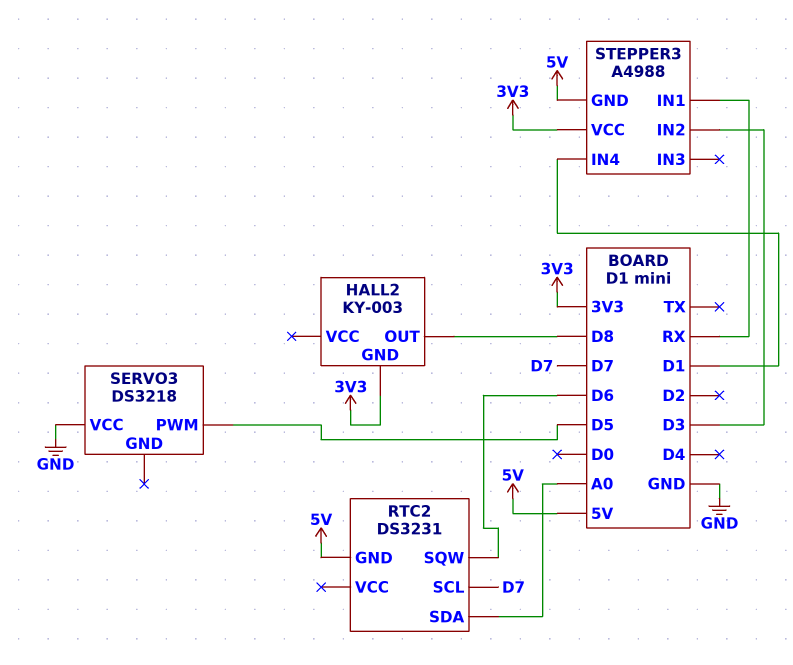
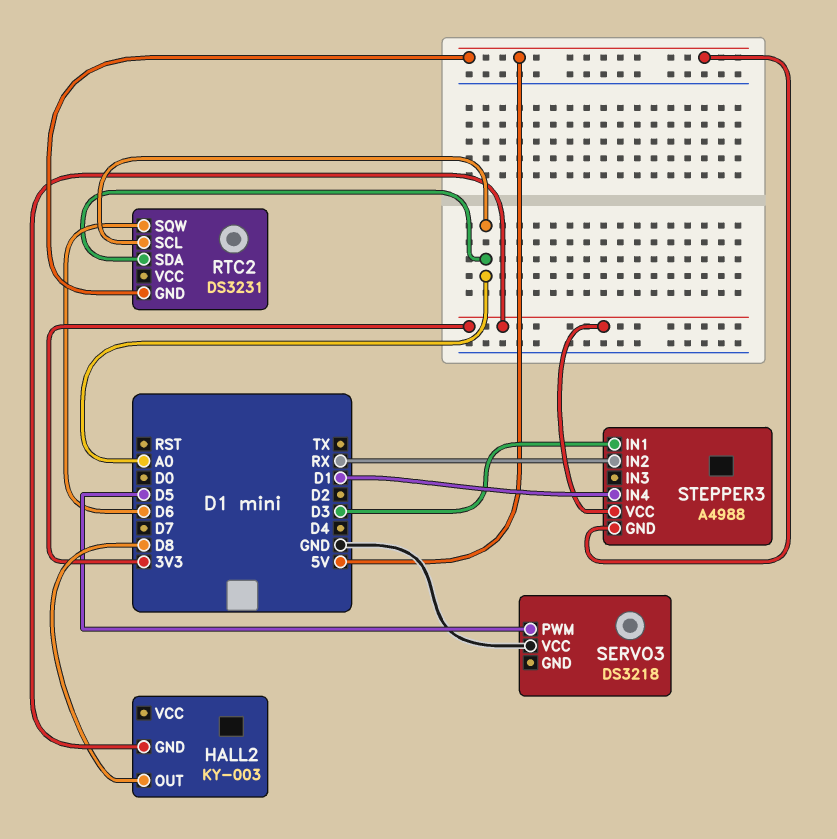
RTC2 pin SCL: D7 -> A0
STEPPER3 pin IN1: RX -> D3
STEPPER3 pin IN2: D3 -> RX

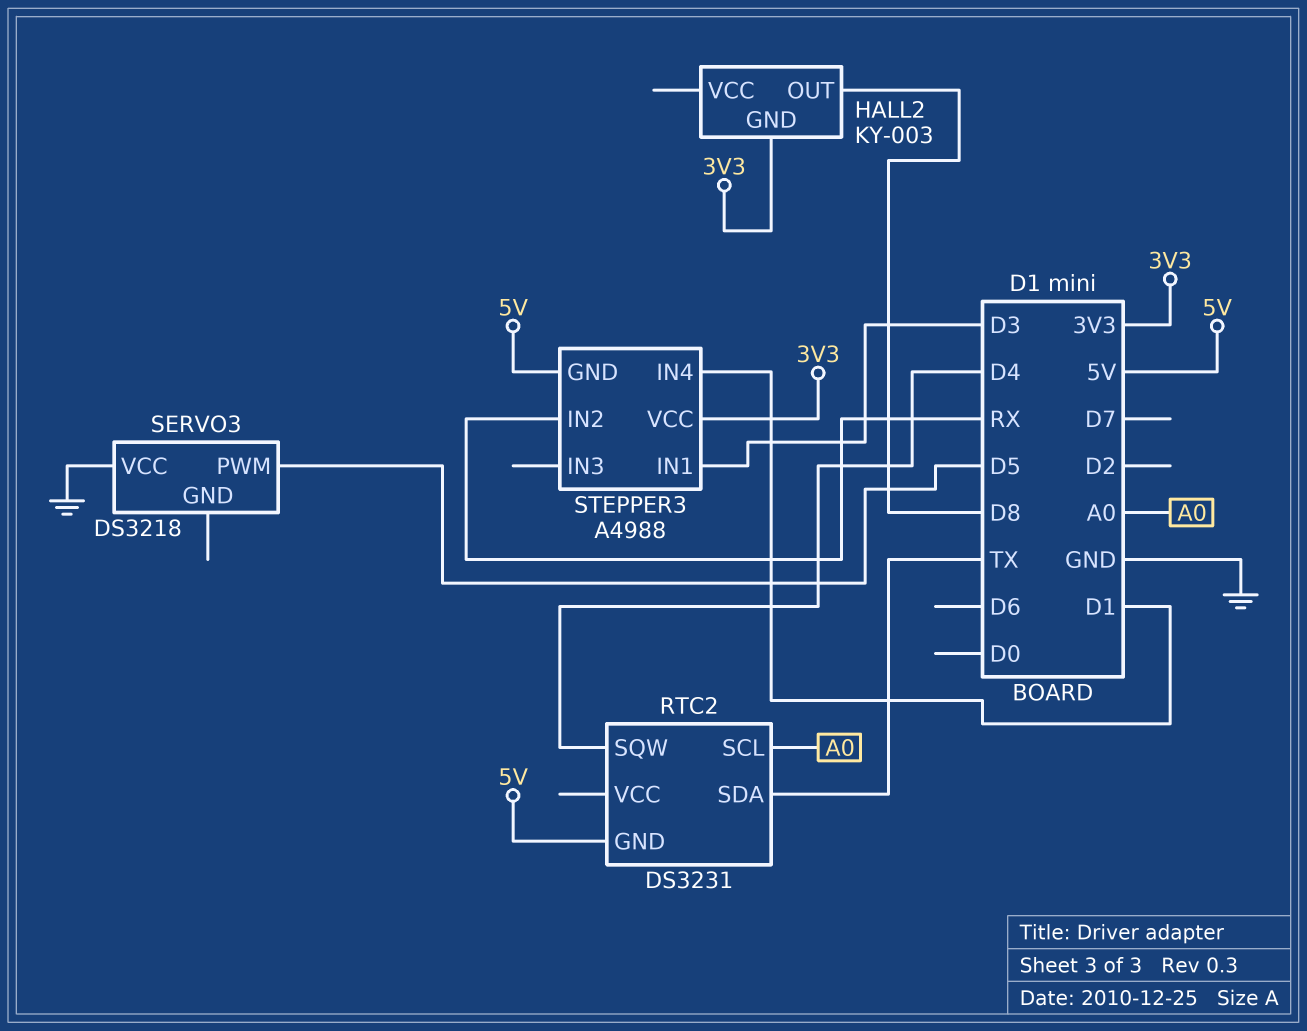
RTC2 pin SDA: A0 -> TX
RTC2 pin SQW: D6 -> D4

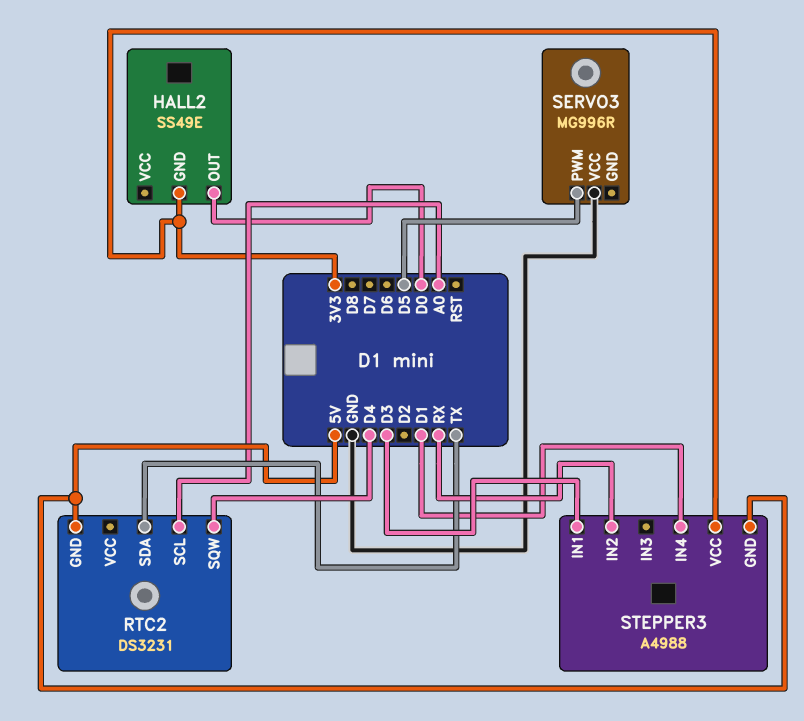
HALL2: KY-003 -> SS49E
HALL2 pin OUT: D8 -> D0
SERVO3: DS3218 -> MG996R

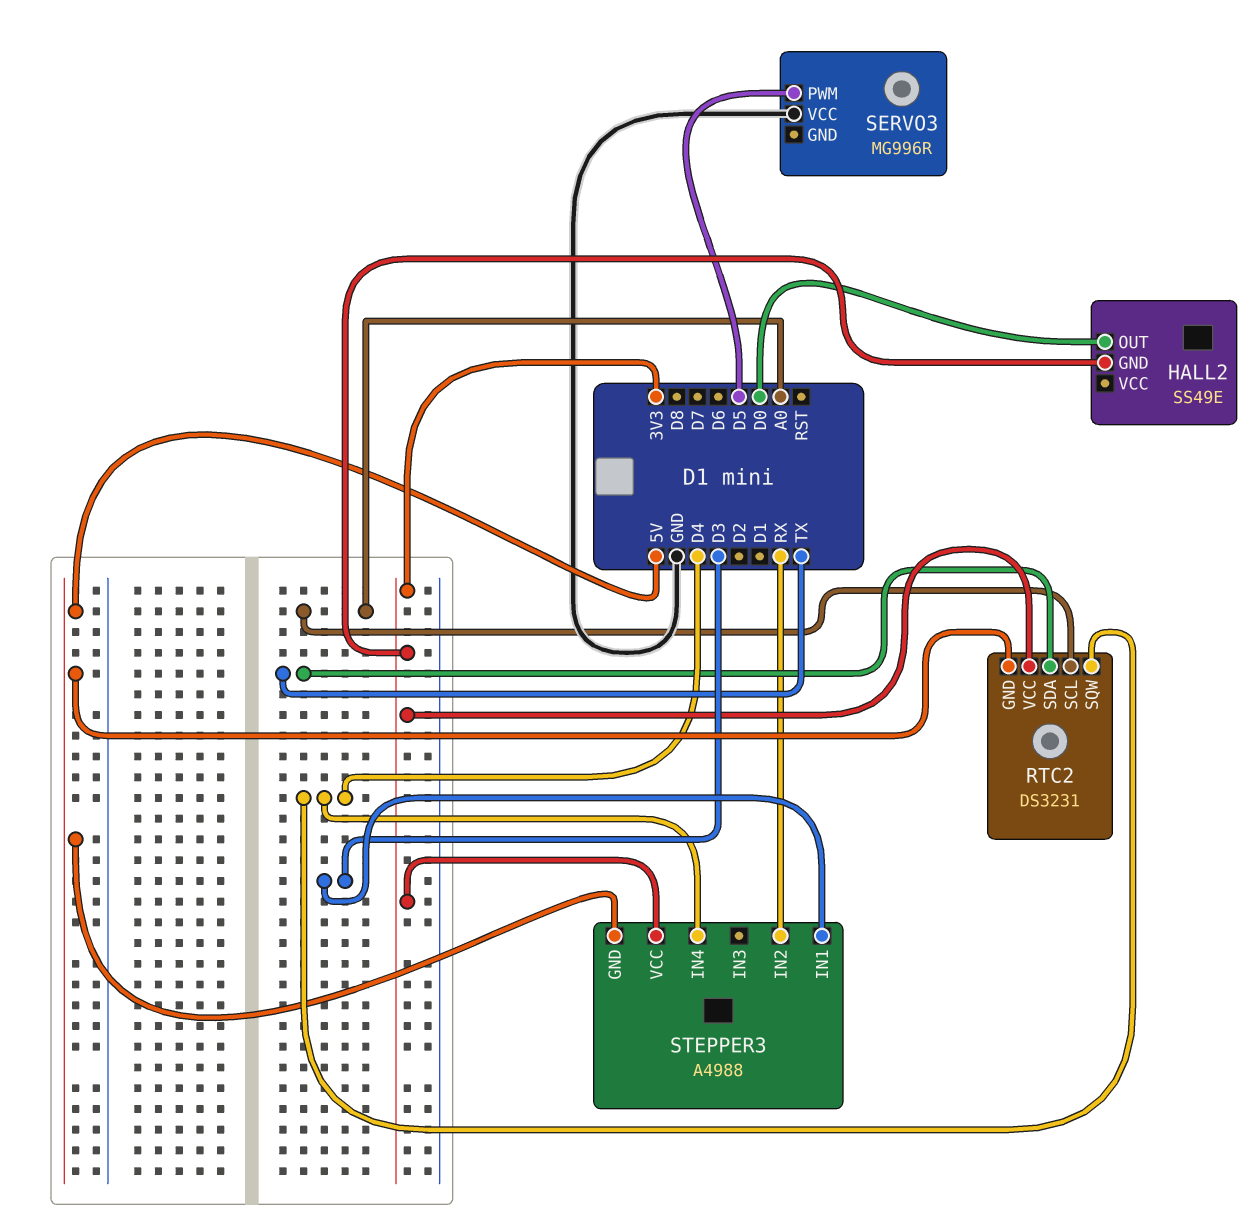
RTC2 pin VCC: none -> 3V3
STEPPER3 pin IN4: D1 -> D4

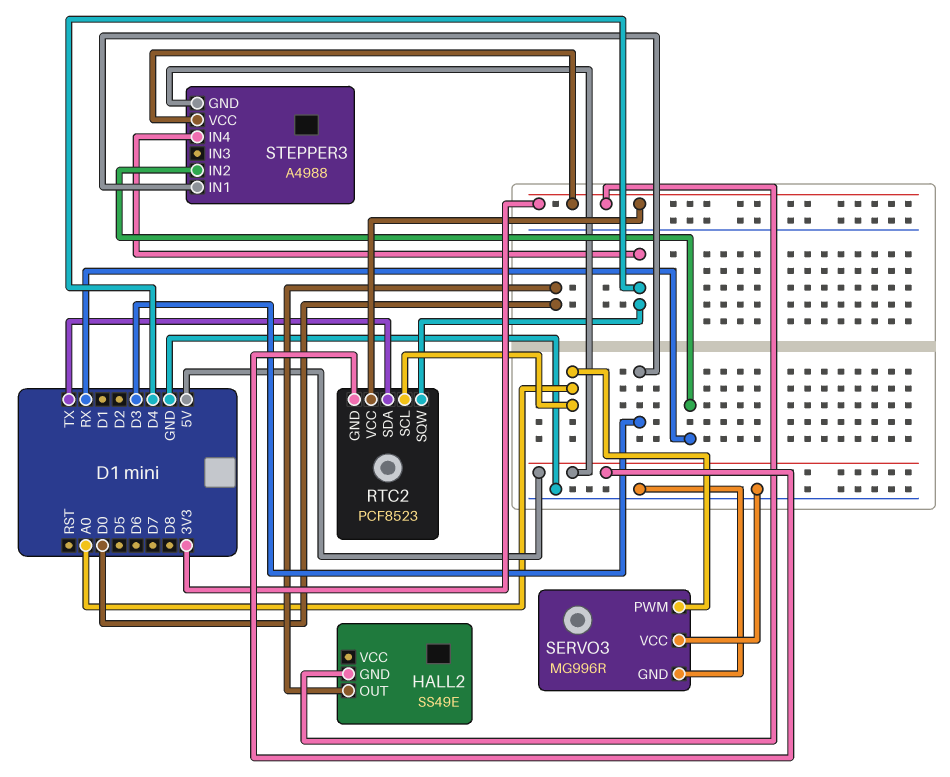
RTC2: DS3231 -> PCF8523
SERVO3 pin GND: none -> GND
SERVO3 pin PWM: D5 -> A0

